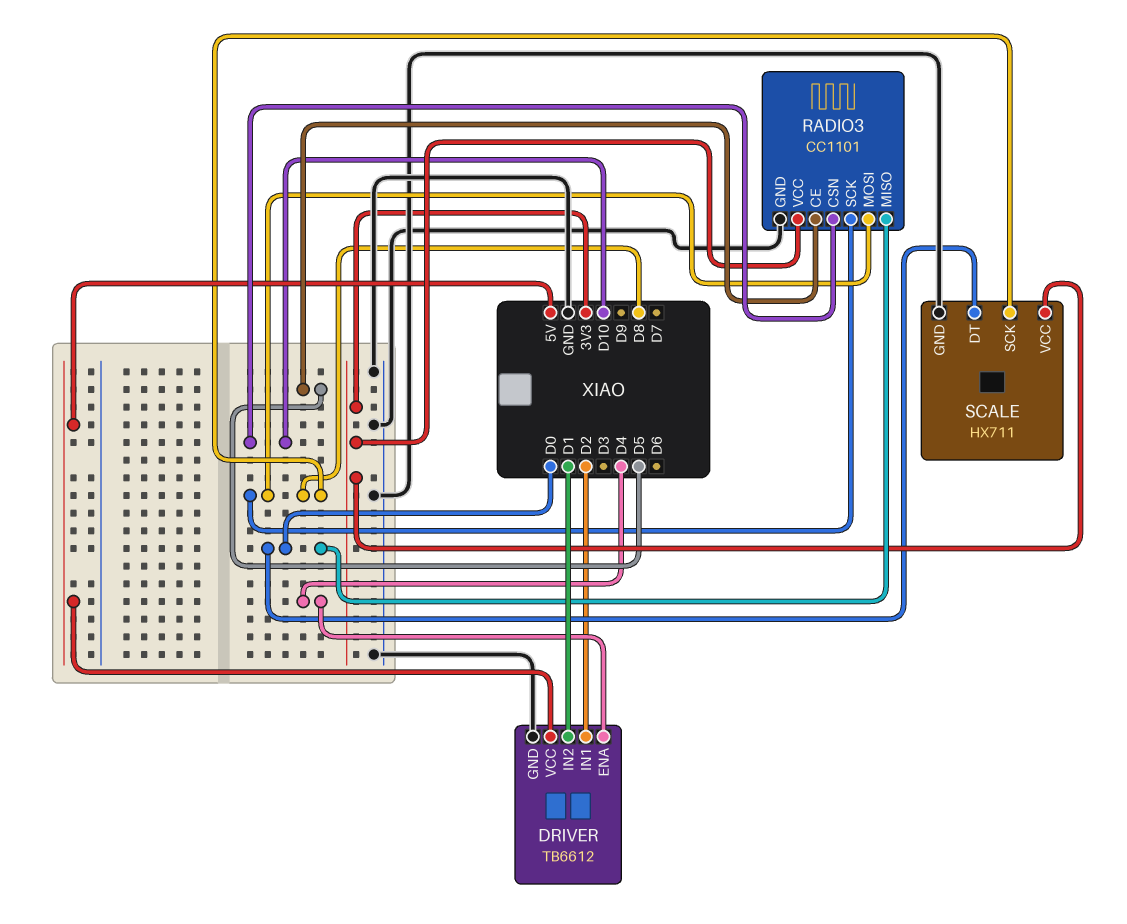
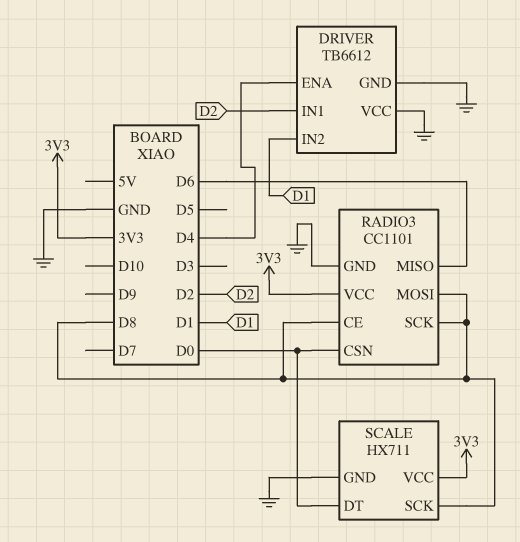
DRIVER pin VCC: 5V -> GND
RADIO3 pin CE: D5 -> D8
RADIO3 pin CSN: D10 -> D0
RADIO3 pin MISO: D0 -> D6

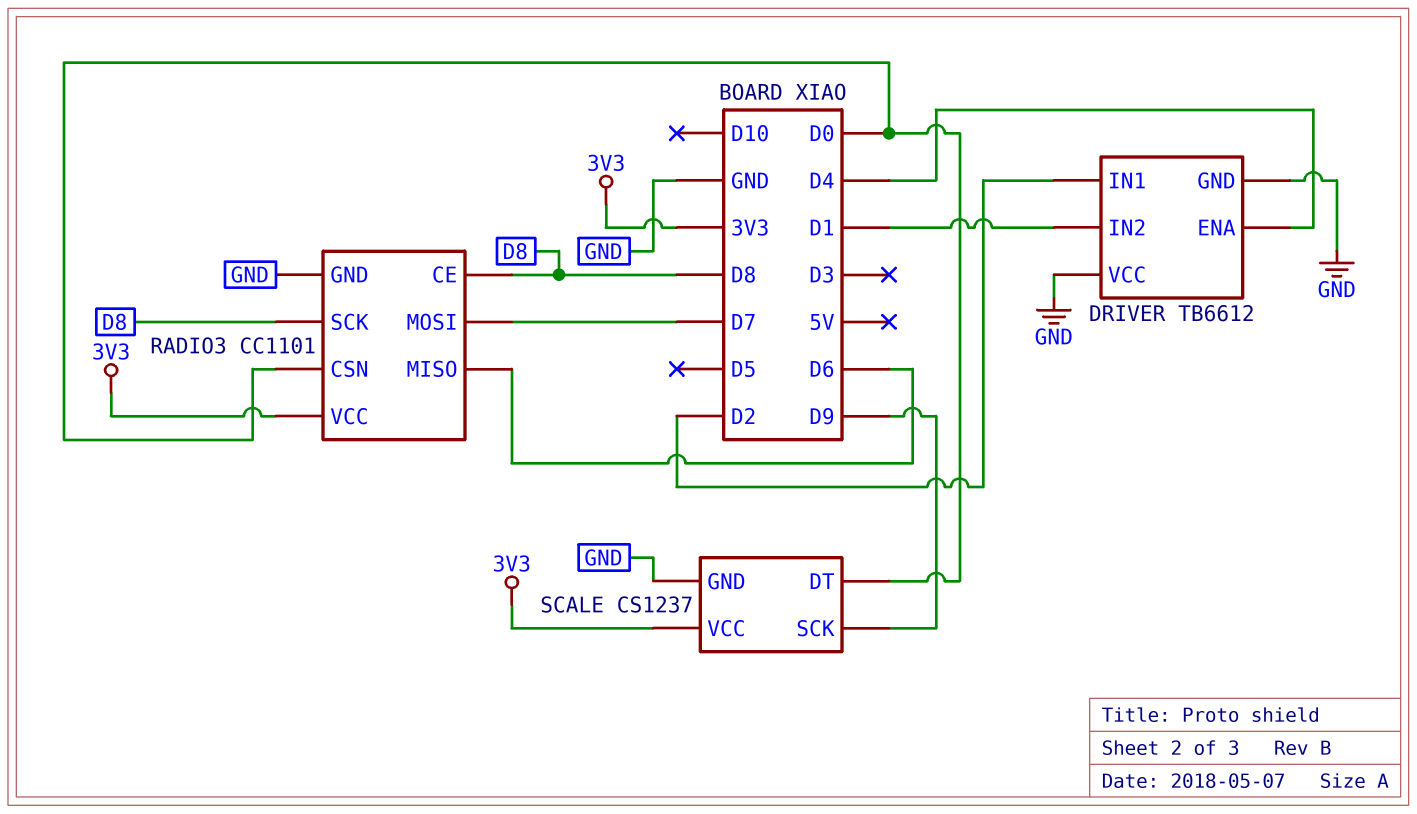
RADIO3 pin MOSI: D8 -> D7
SCALE: HX711 -> CS1237
SCALE pin SCK: D8 -> D9

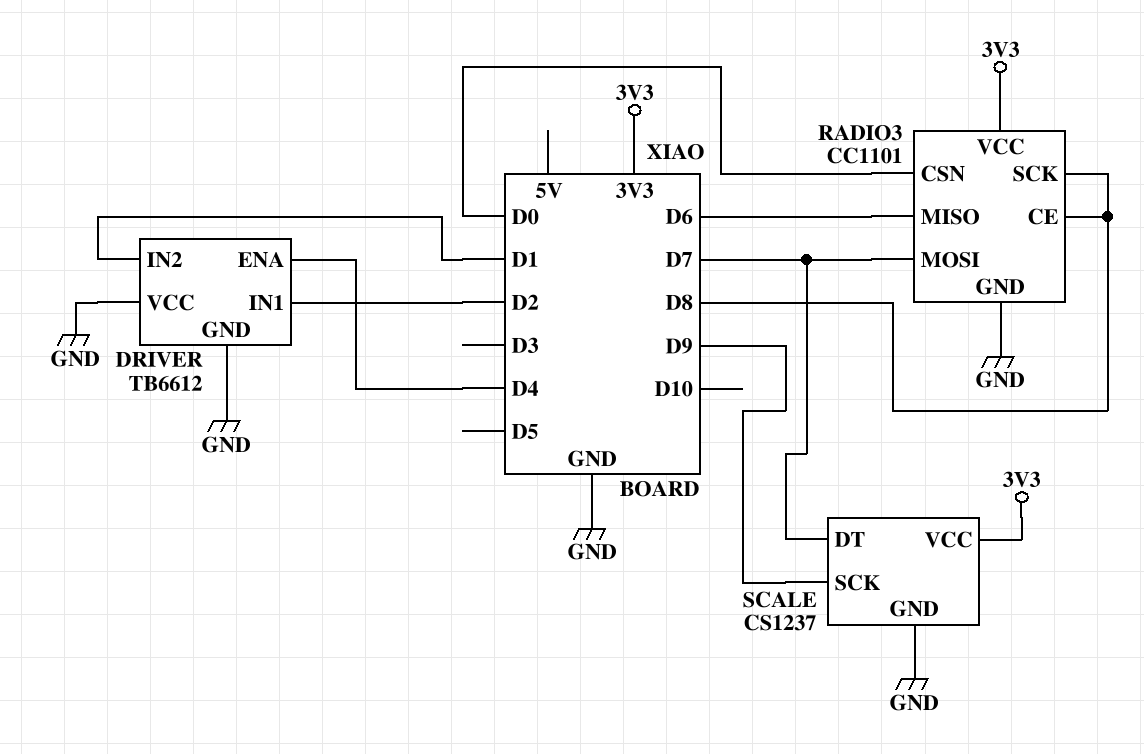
SCALE pin DT: D0 -> D7

